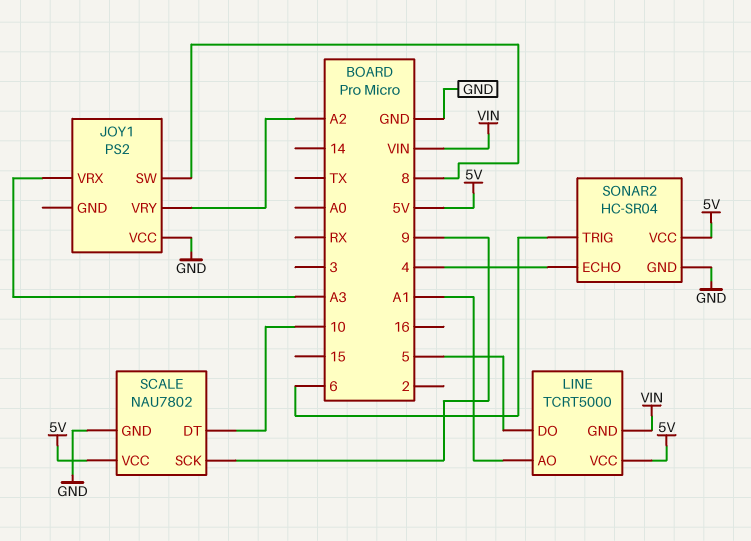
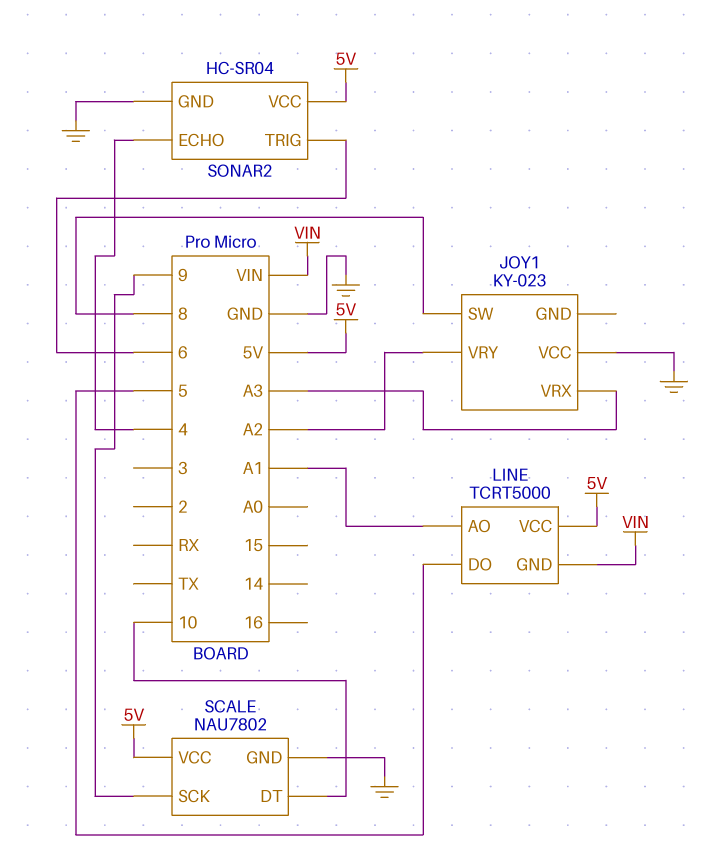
JOY1: PS2 -> KY-023

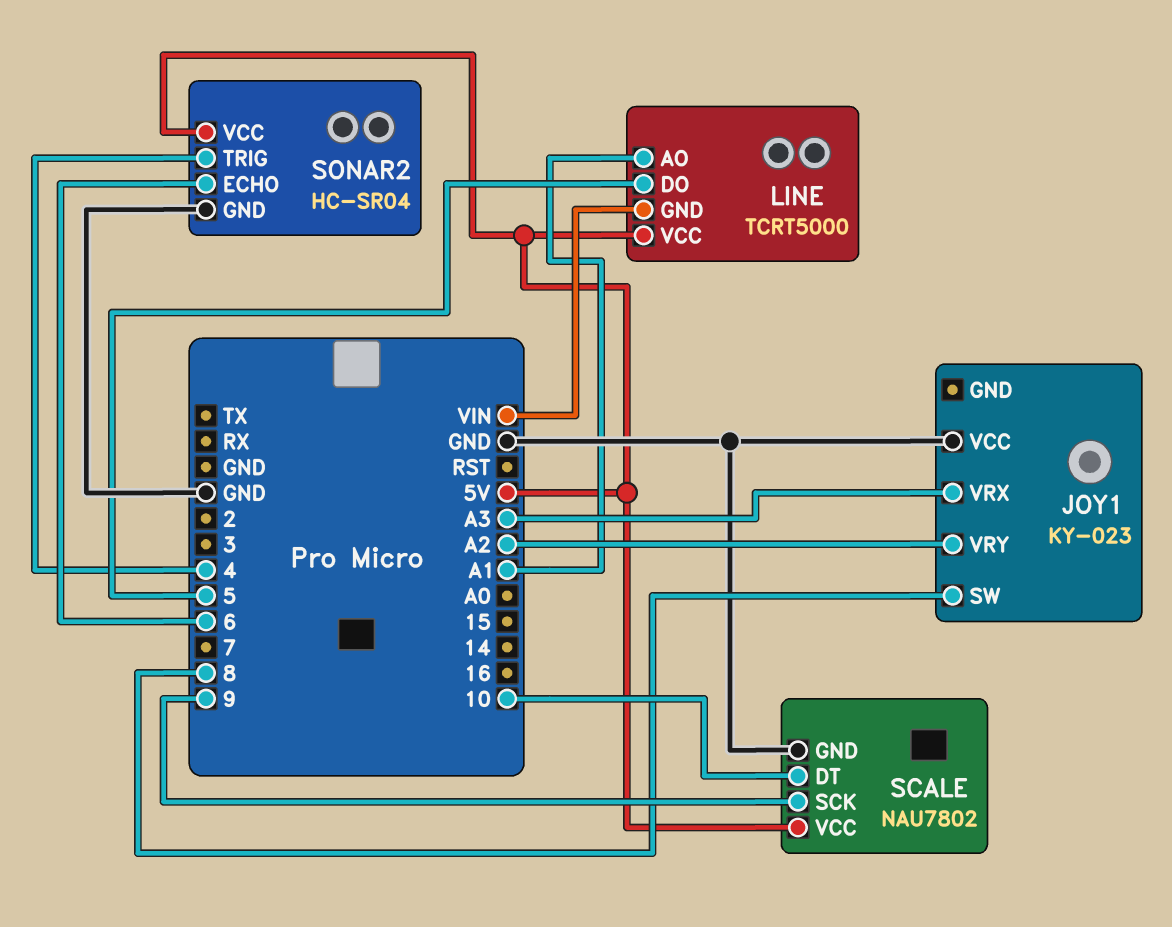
SONAR2 pin ECHO: 4 -> 6
SONAR2 pin TRIG: 6 -> 4

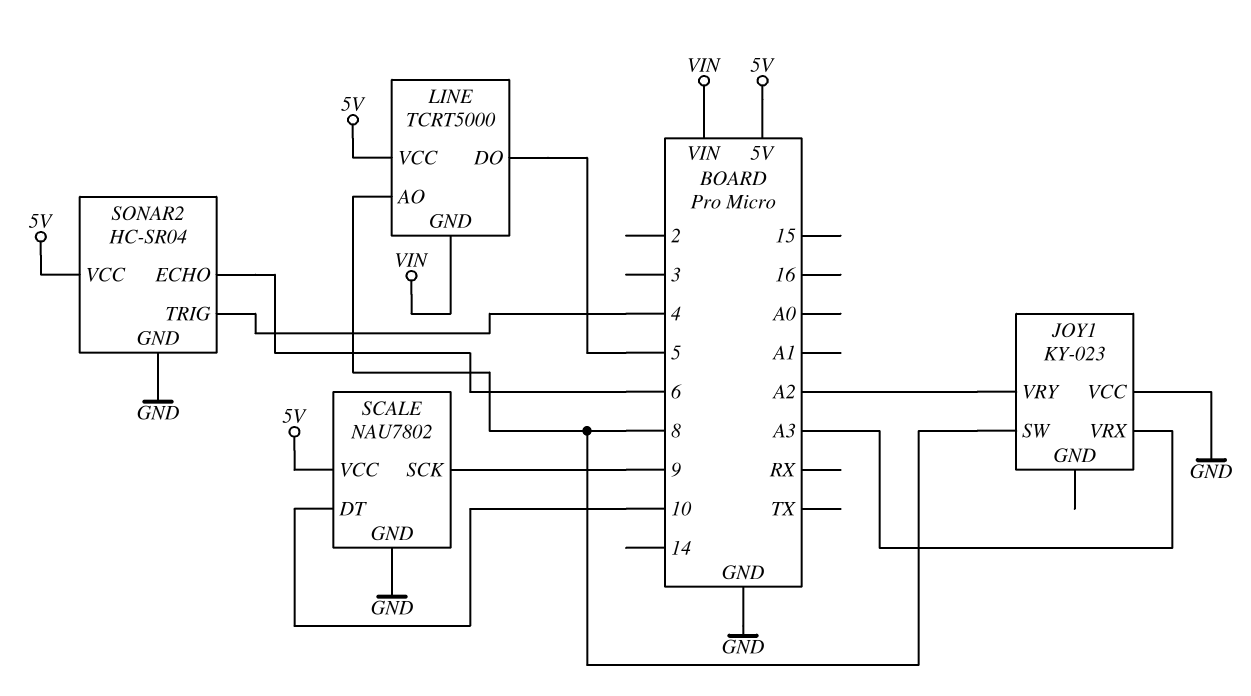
LINE pin AO: A1 -> 8

